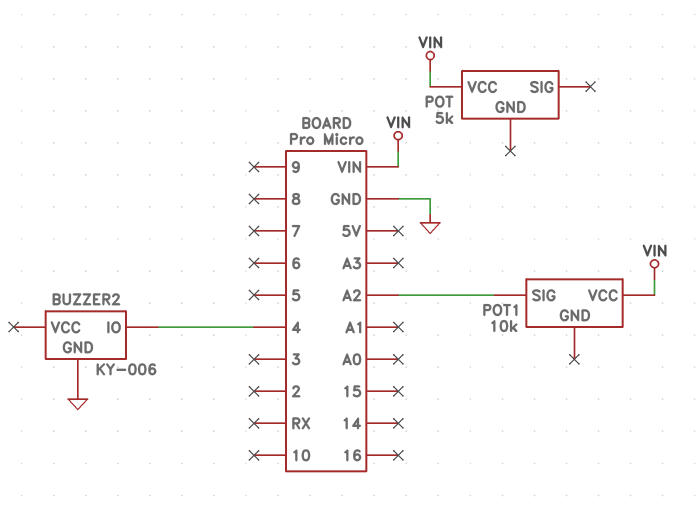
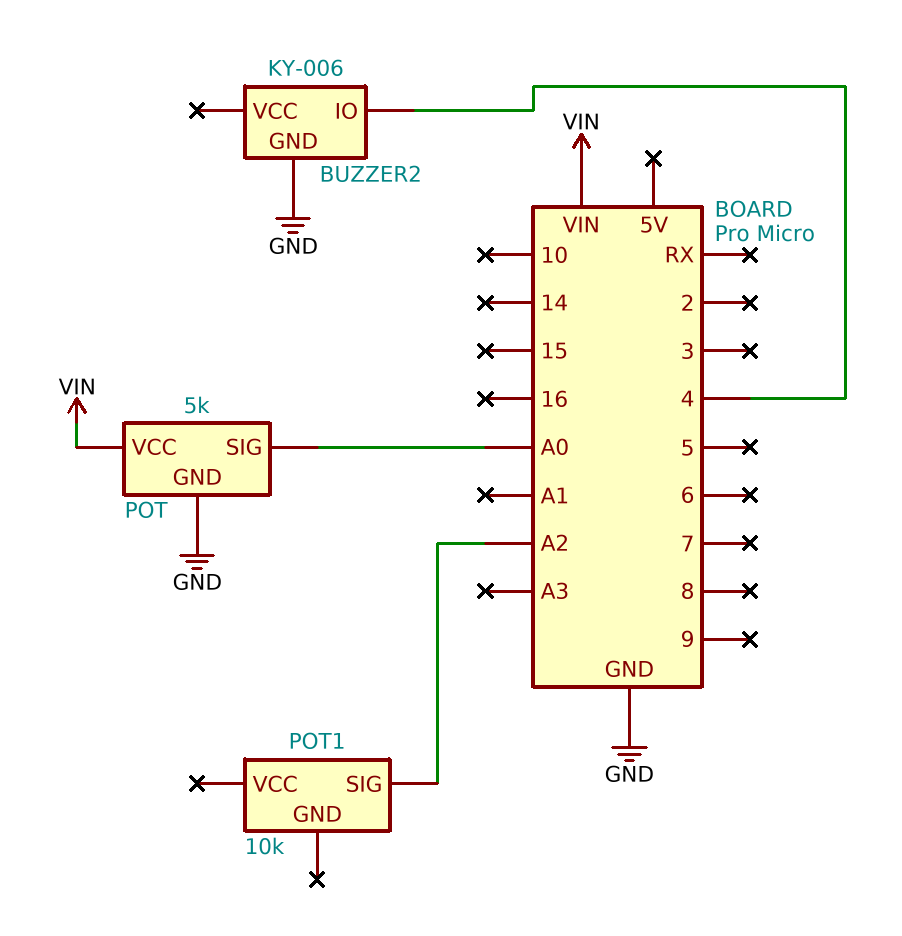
POT pin GND: none -> GND
POT pin SIG: none -> A0
POT1 pin VCC: VIN -> none

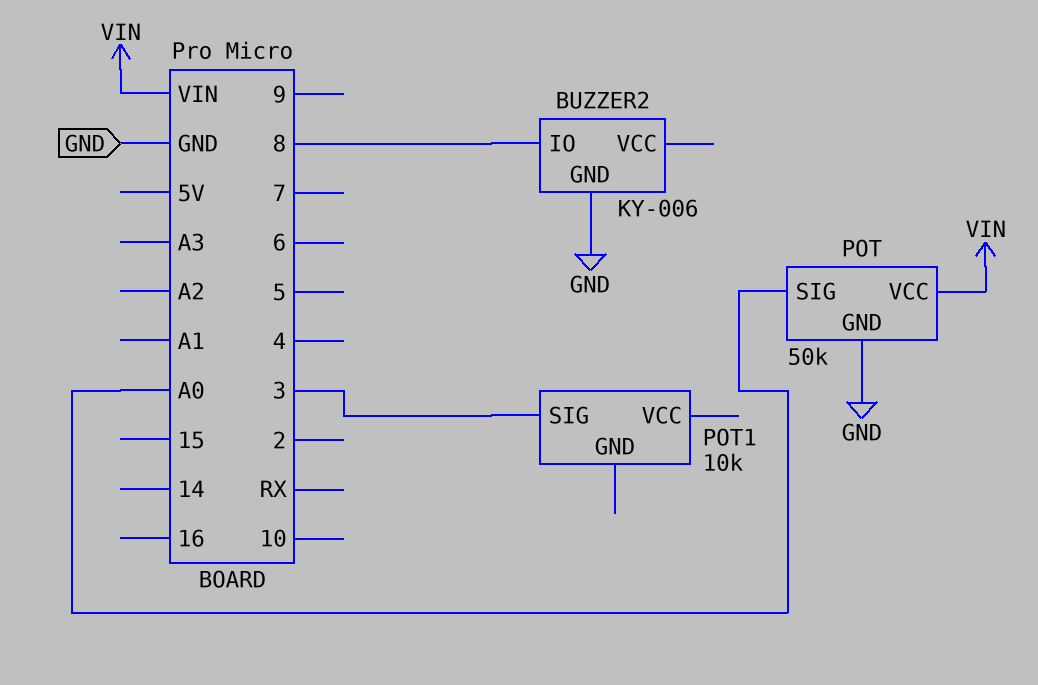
BUZZER2 pin IO: 4 -> 8
POT: 5k -> 50k
POT1 pin SIG: A2 -> 3

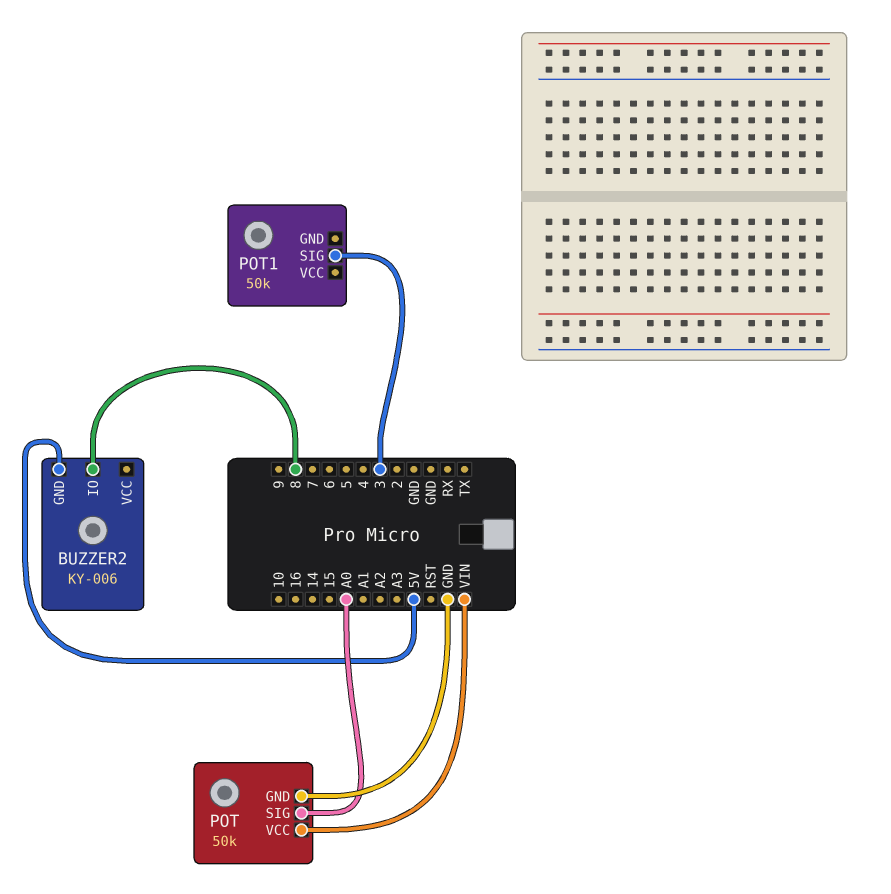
BUZZER2 pin GND: GND -> 5V
POT1: 10k -> 50k

